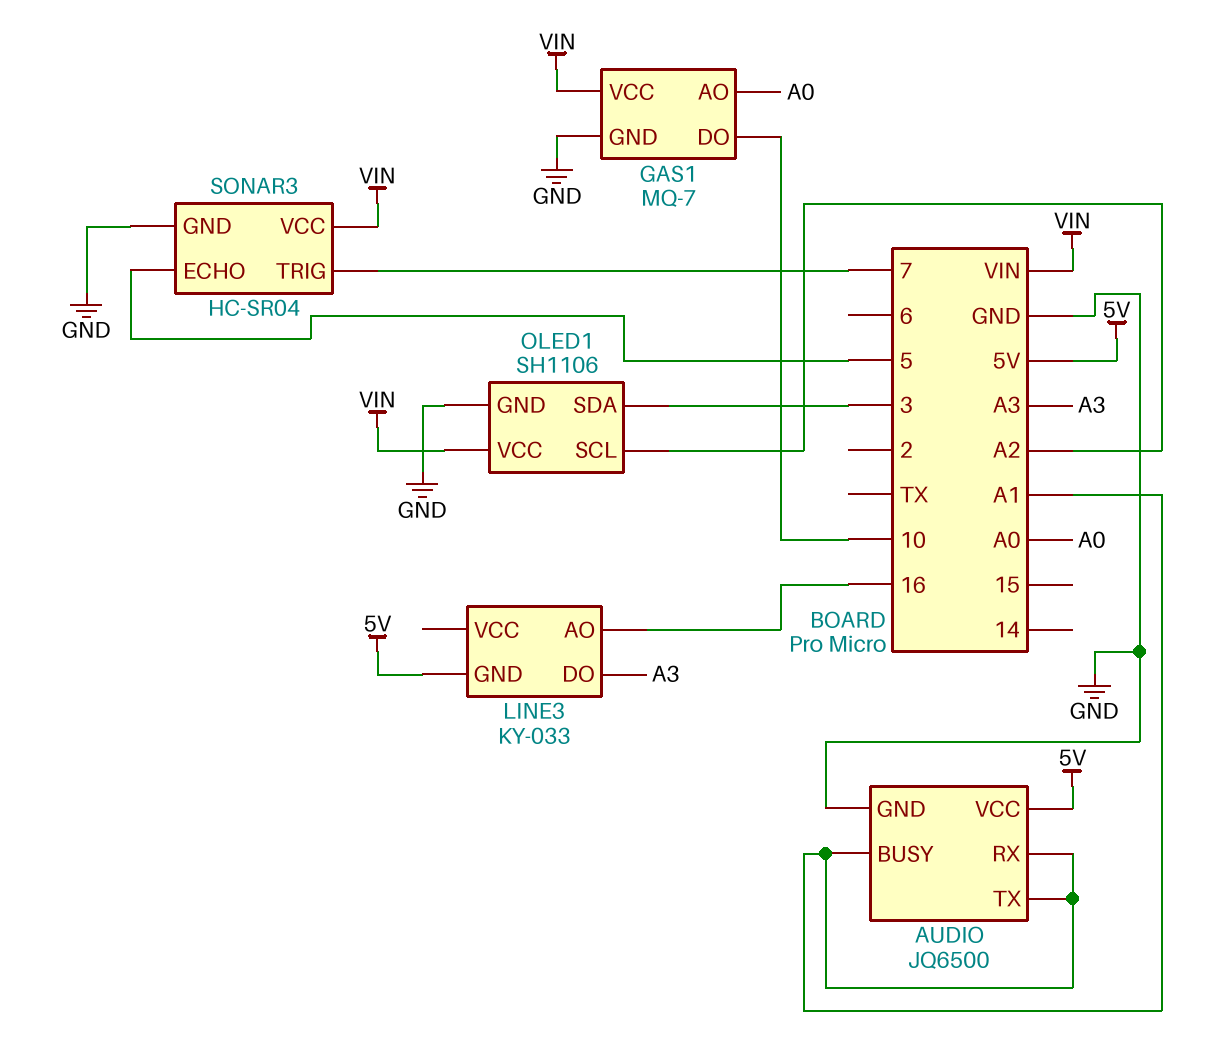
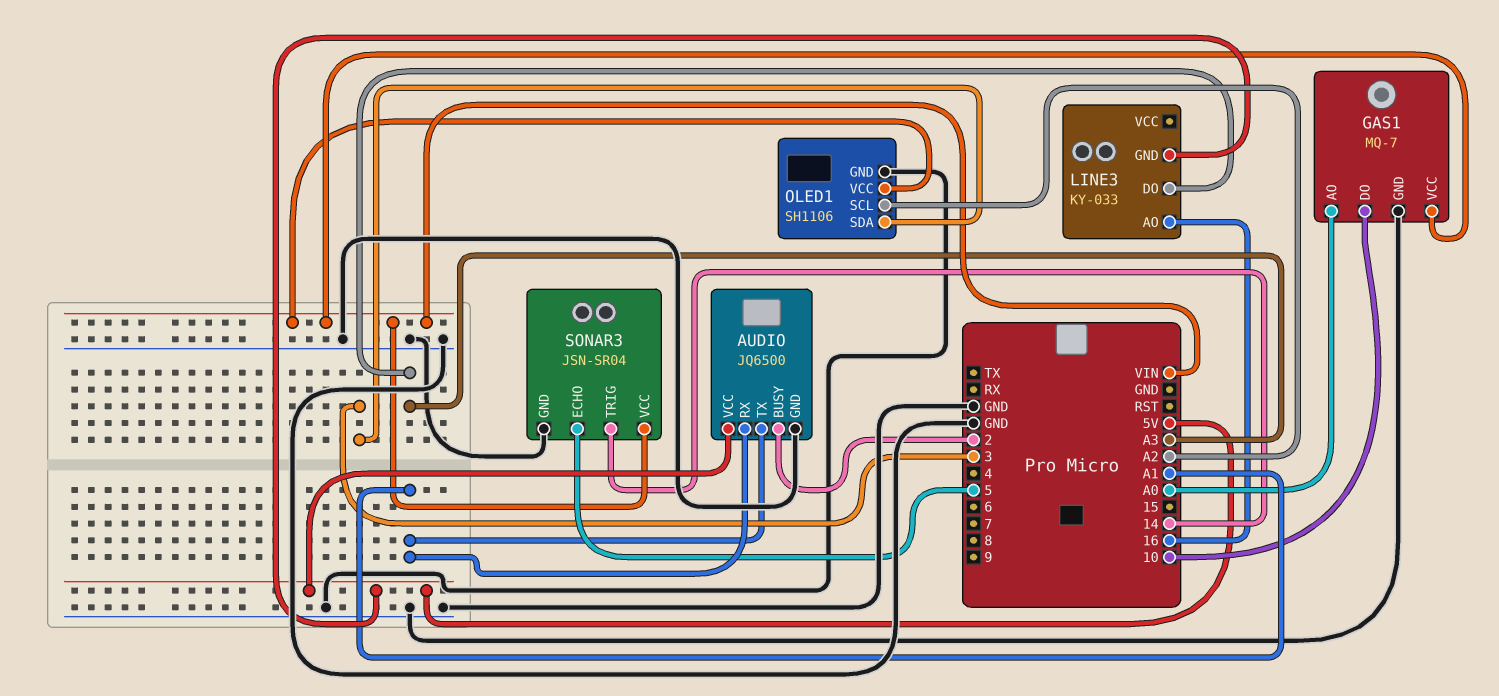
AUDIO pin BUSY: A1 -> 2
SONAR3: HC-SR04 -> JSN-SR04
SONAR3 pin TRIG: 7 -> 14

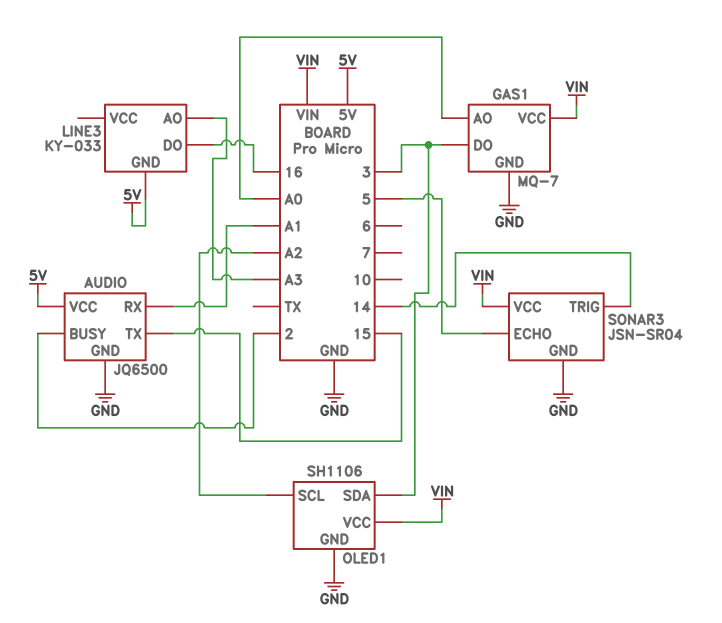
AUDIO pin TX: A1 -> 15
GAS1 pin DO: 10 -> 3
LINE3 pin AO: 16 -> A3
LINE3 pin DO: A3 -> 16

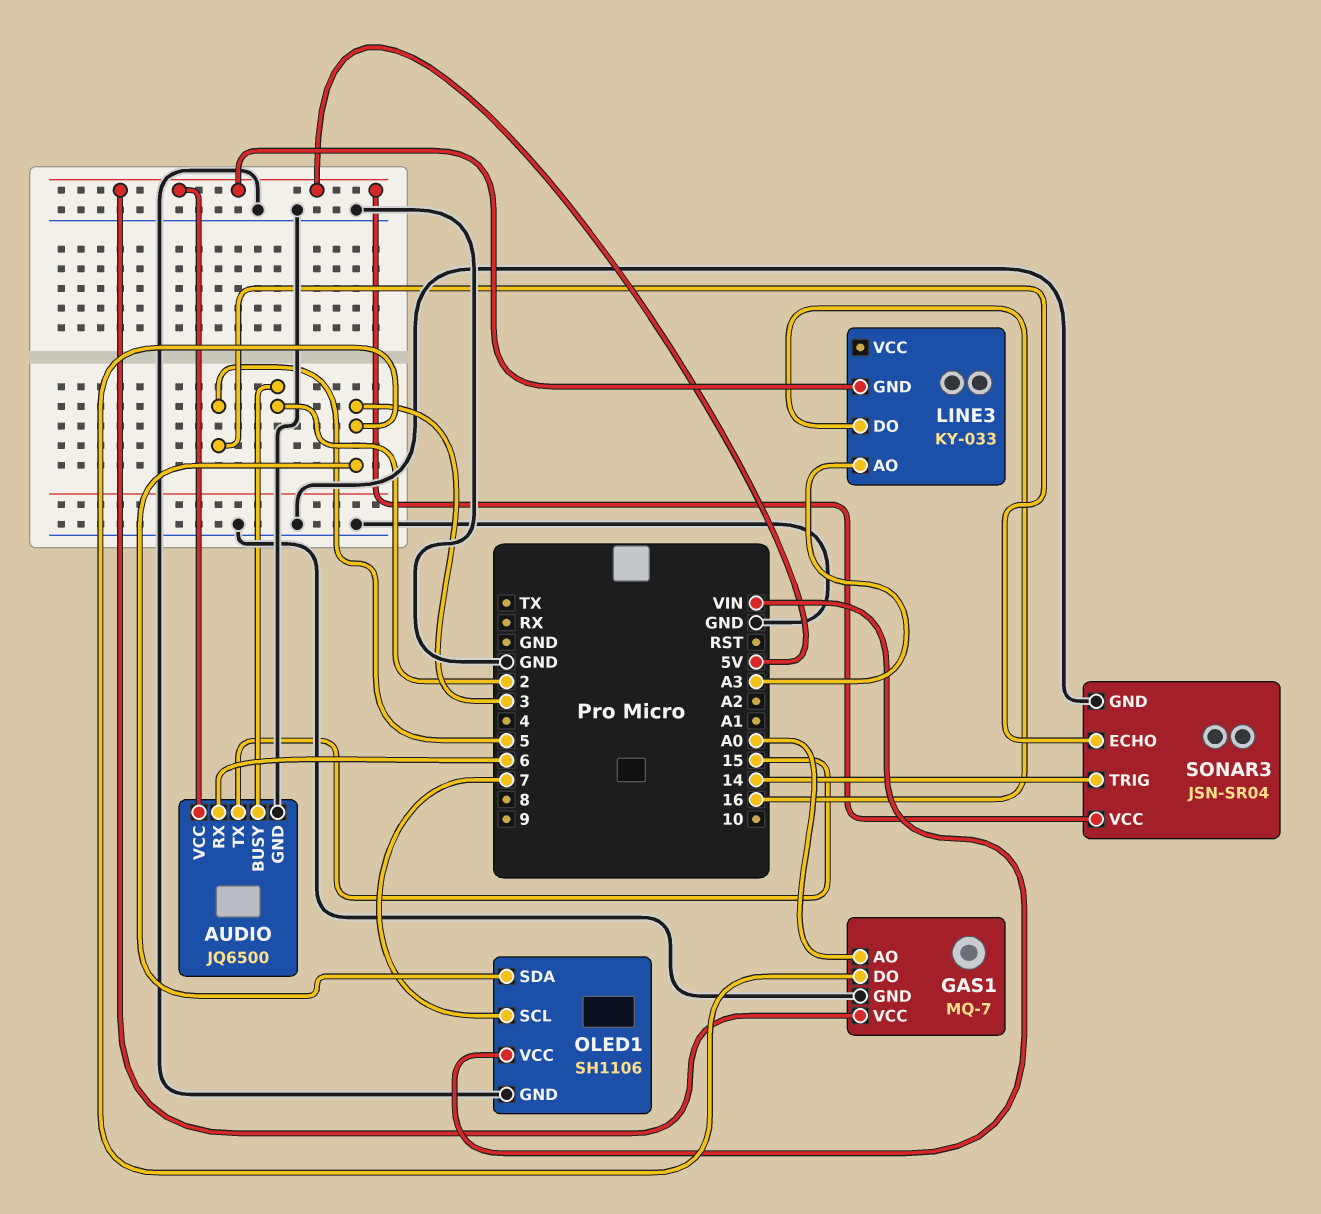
AUDIO pin RX: A1 -> 6
GAS1 pin VCC: VIN -> 5V
OLED1 pin SCL: A2 -> 7
SONAR3 pin VCC: VIN -> 5V

